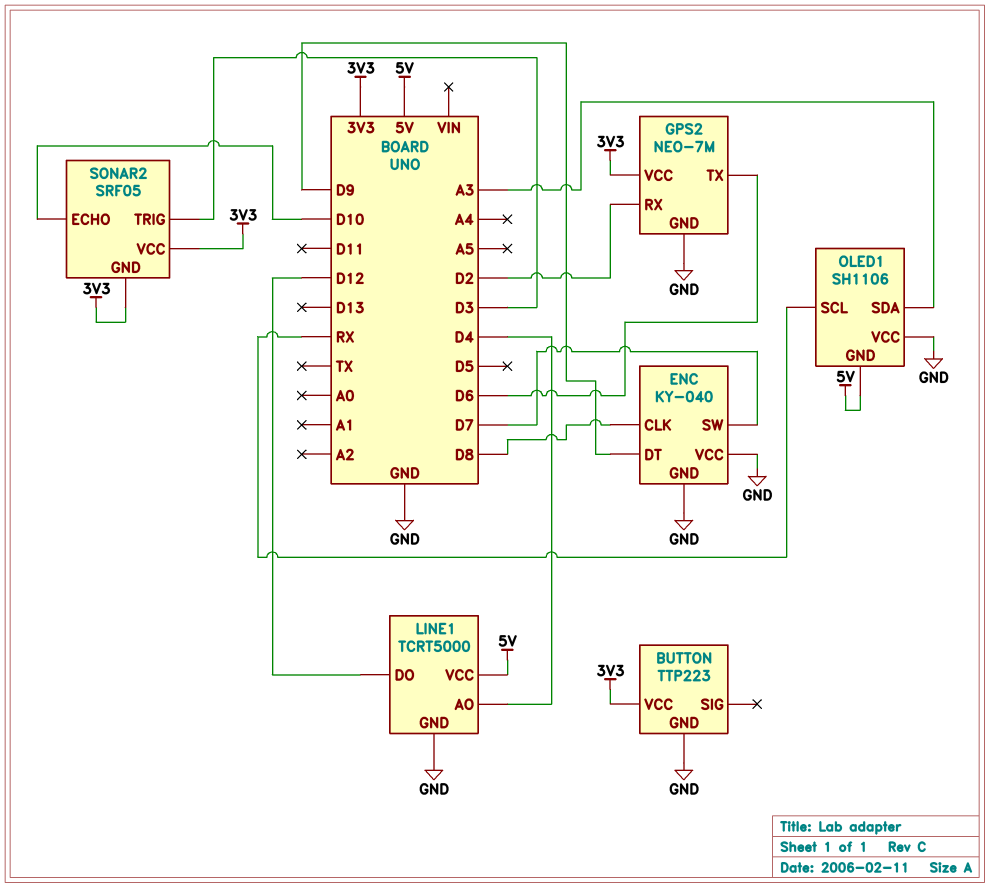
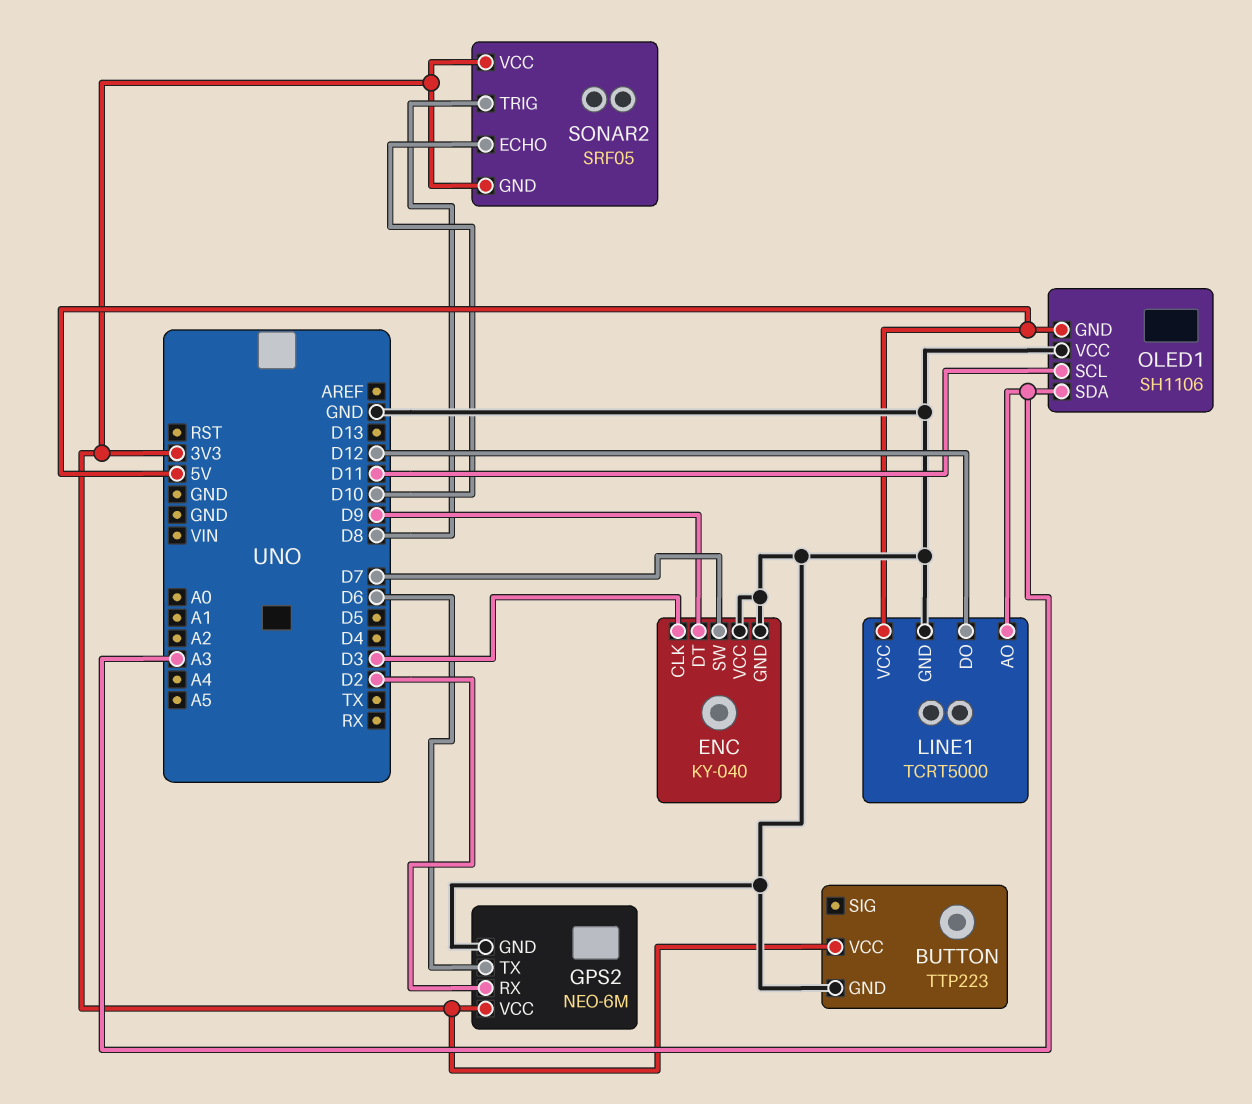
ENC pin CLK: D8 -> D3
GPS2: NEO-7M -> NEO-6M
LINE1 pin AO: D4 -> A3
OLED1 pin SCL: RX -> D11
SONAR2 pin TRIG: D3 -> D8

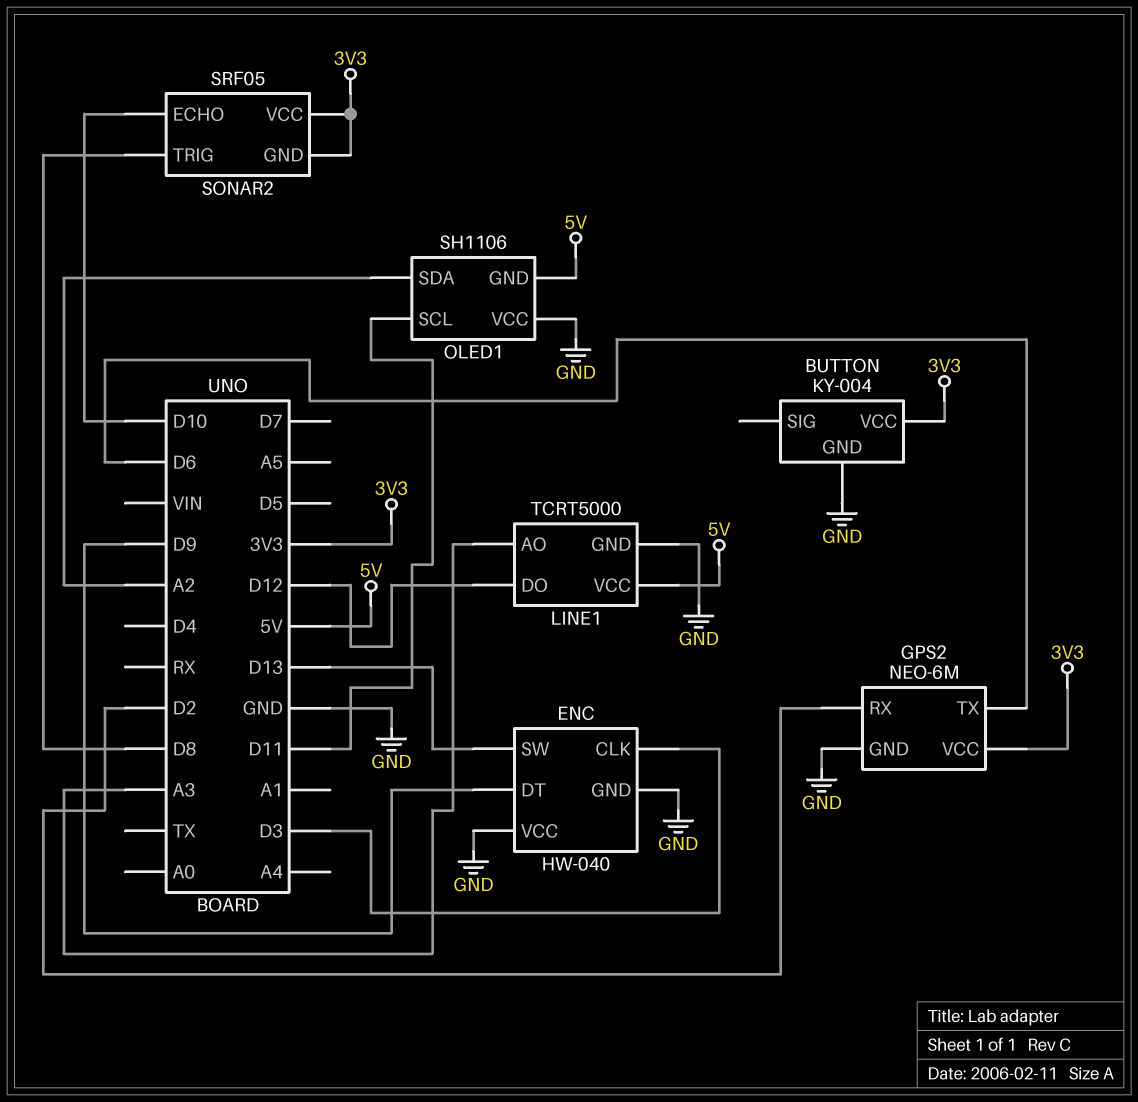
BUTTON: TTP223 -> KY-004
ENC: KY-040 -> HW-040
ENC pin SW: D7 -> D13
OLED1 pin SDA: A3 -> A2

